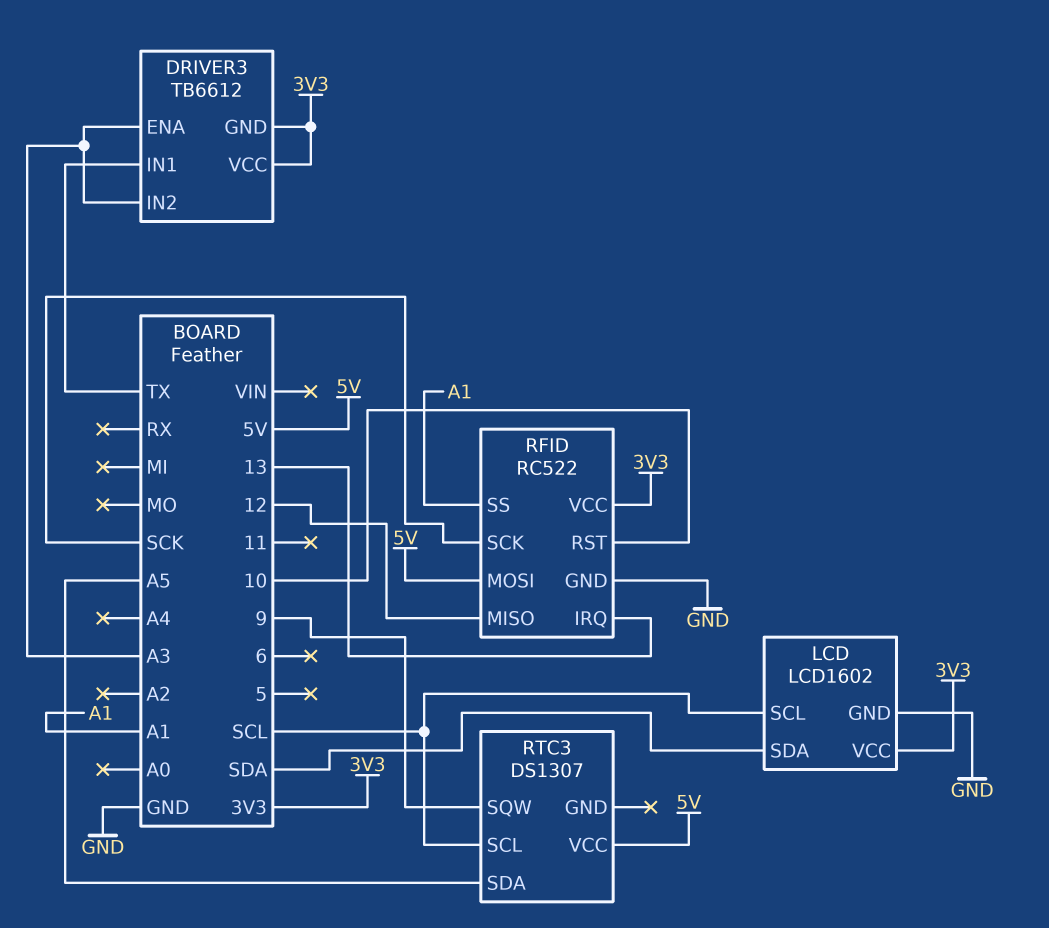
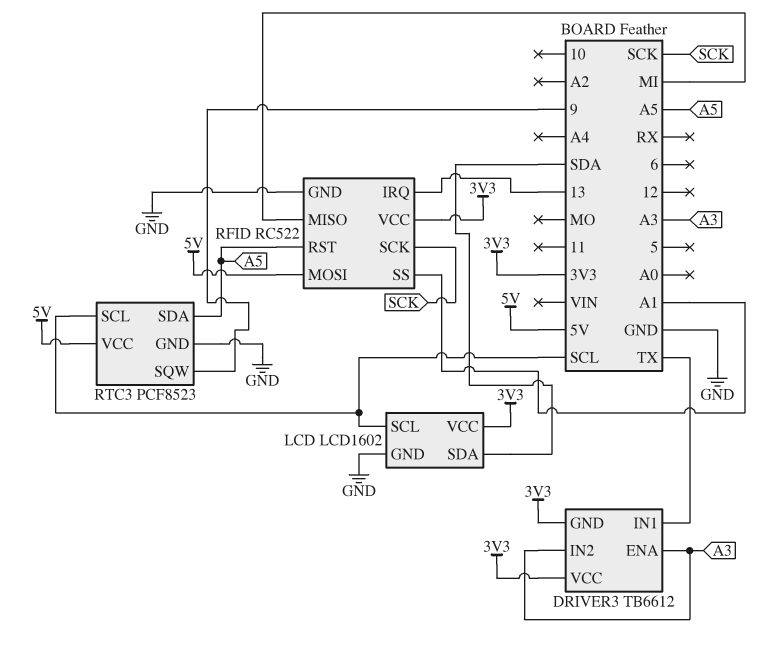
RFID pin MISO: 12 -> MI
RFID pin RST: 10 -> A5
RTC3: DS1307 -> PCF8523
RTC3 pin GND: none -> GND

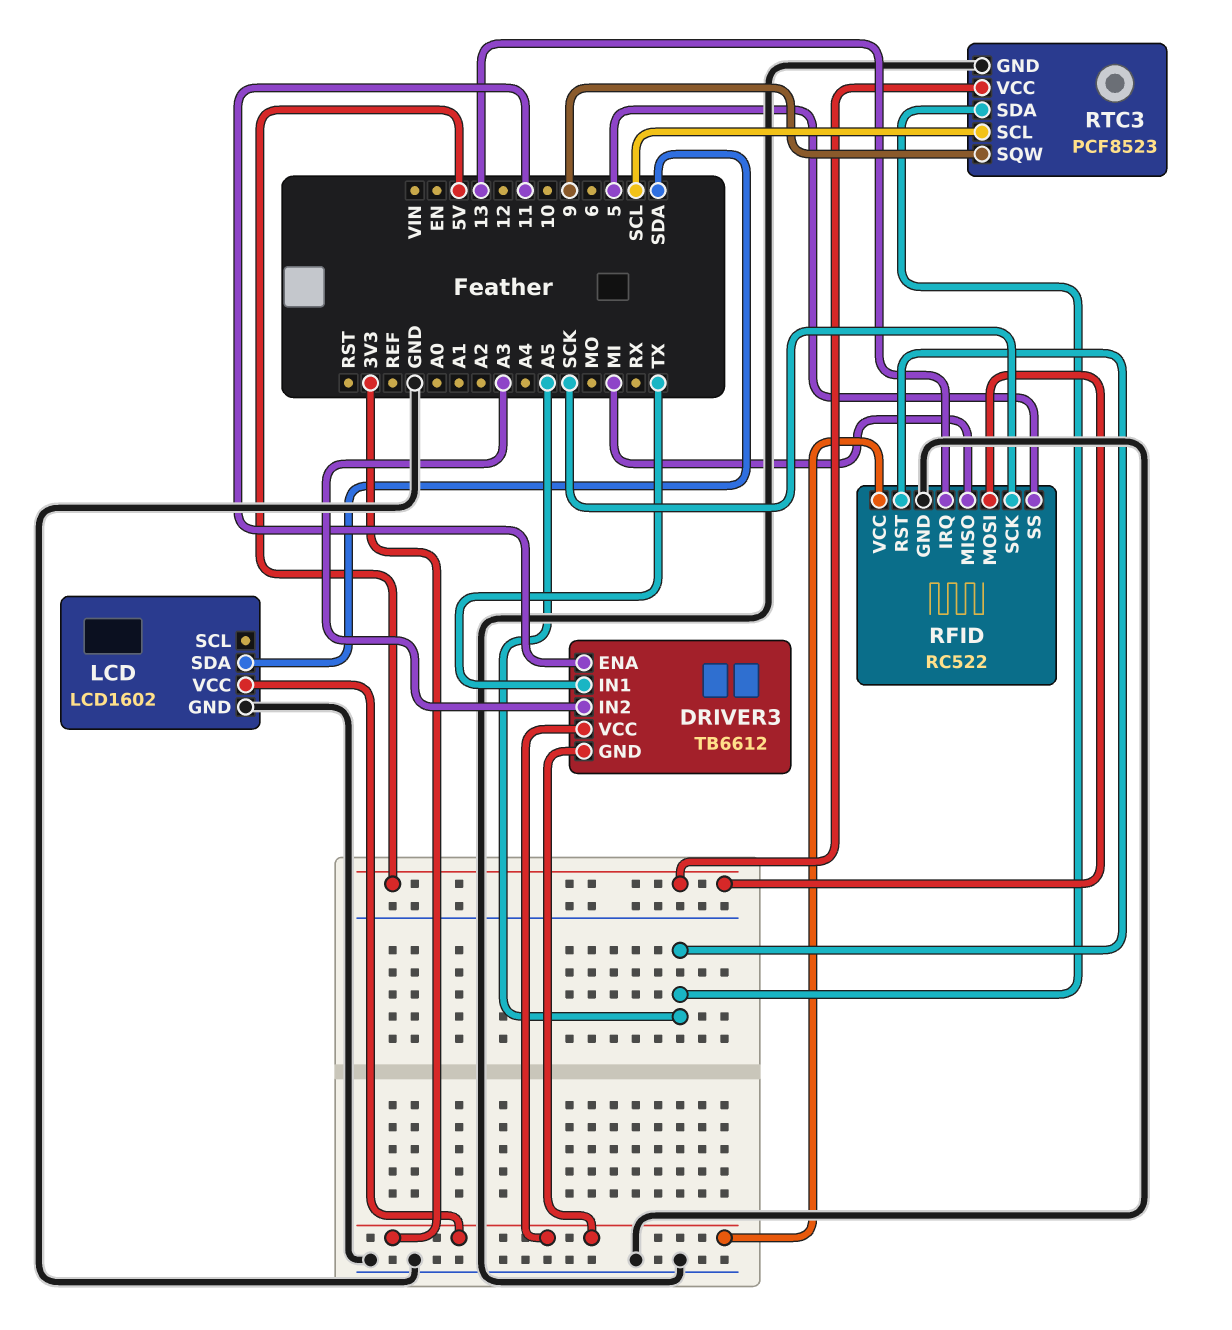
DRIVER3 pin ENA: A3 -> 11
LCD pin SCL: SCL -> none
RFID pin SS: A1 -> 5

